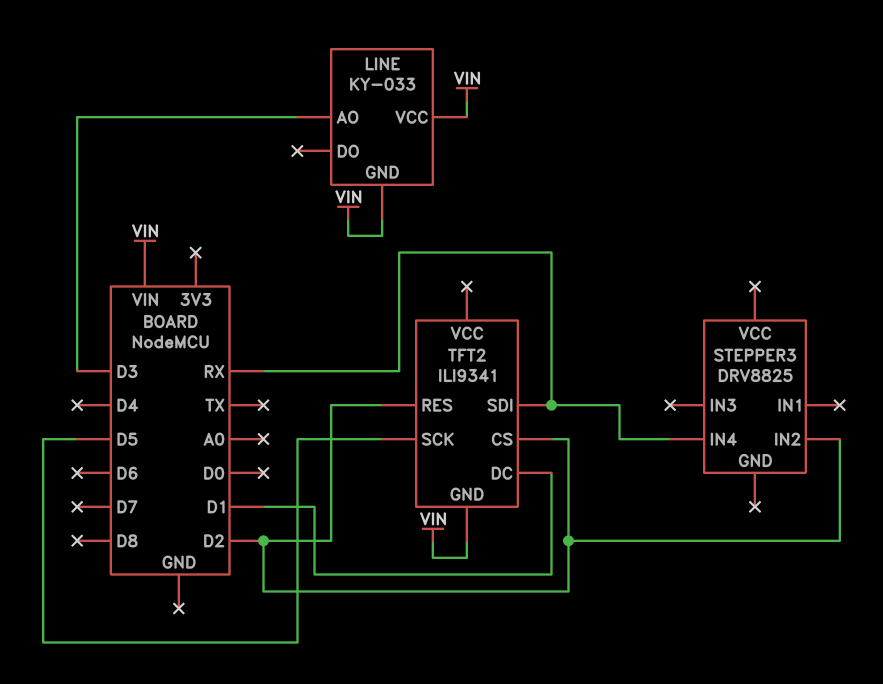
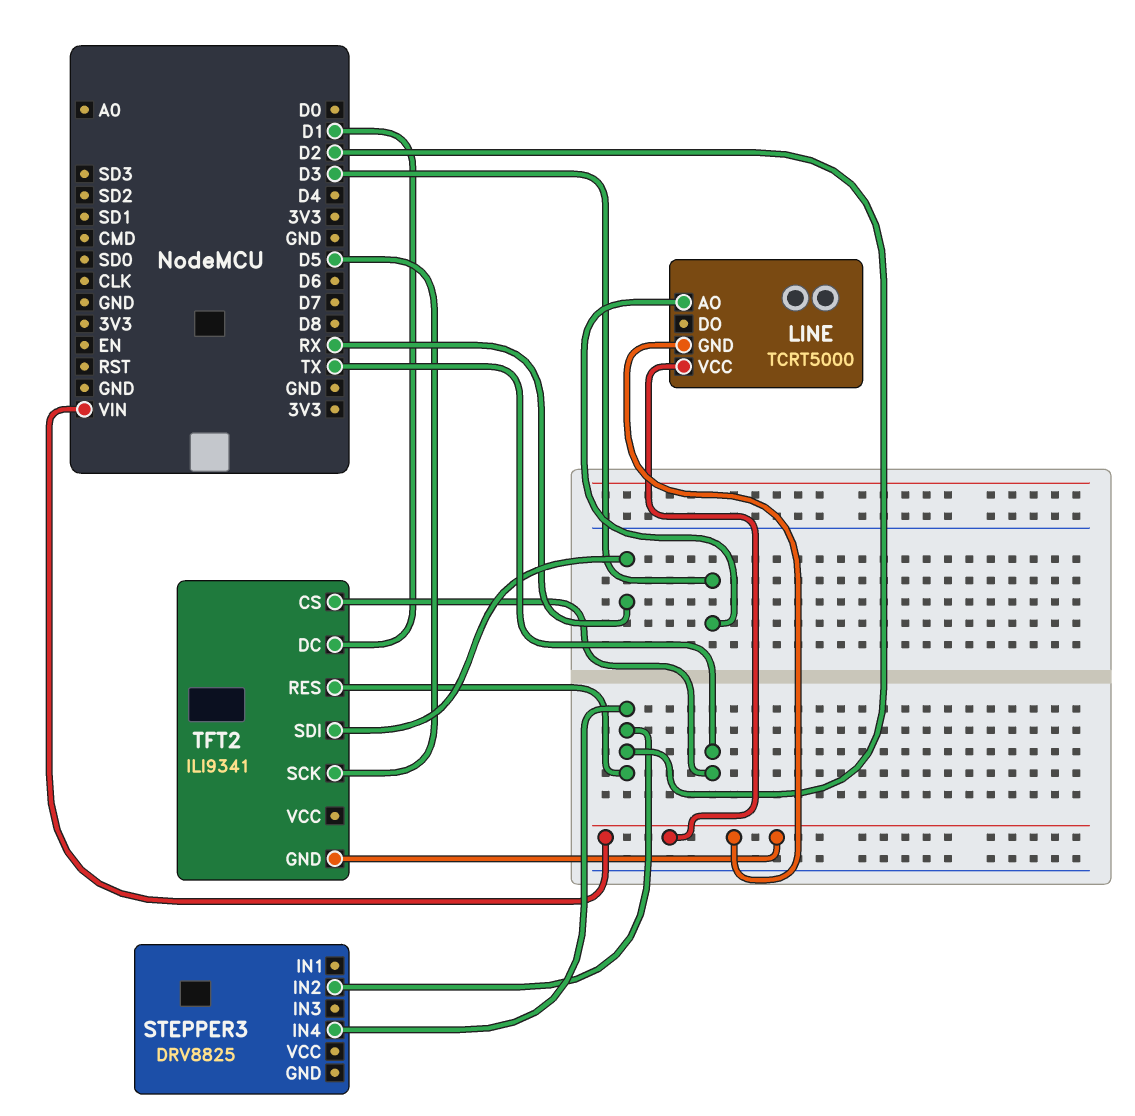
LINE: KY-033 -> TCRT5000
STEPPER3 pin IN4: RX -> D2
TFT2 pin CS: D2 -> TX

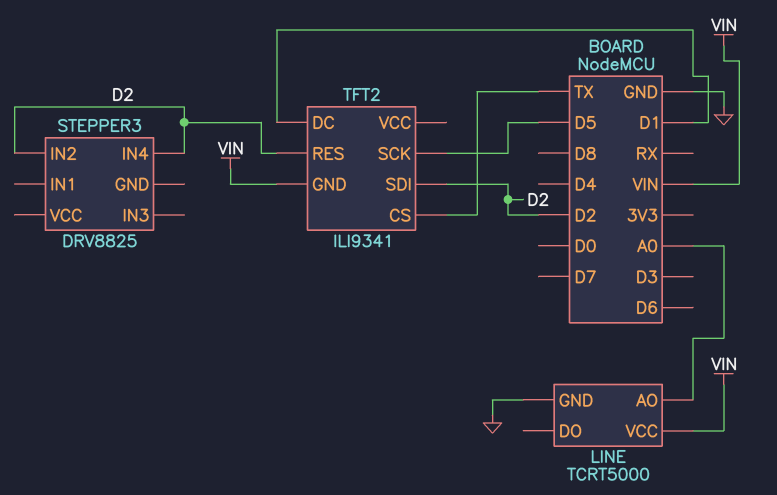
LINE pin AO: D3 -> A0
LINE pin GND: VIN -> GND
TFT2 pin SDI: RX -> D2

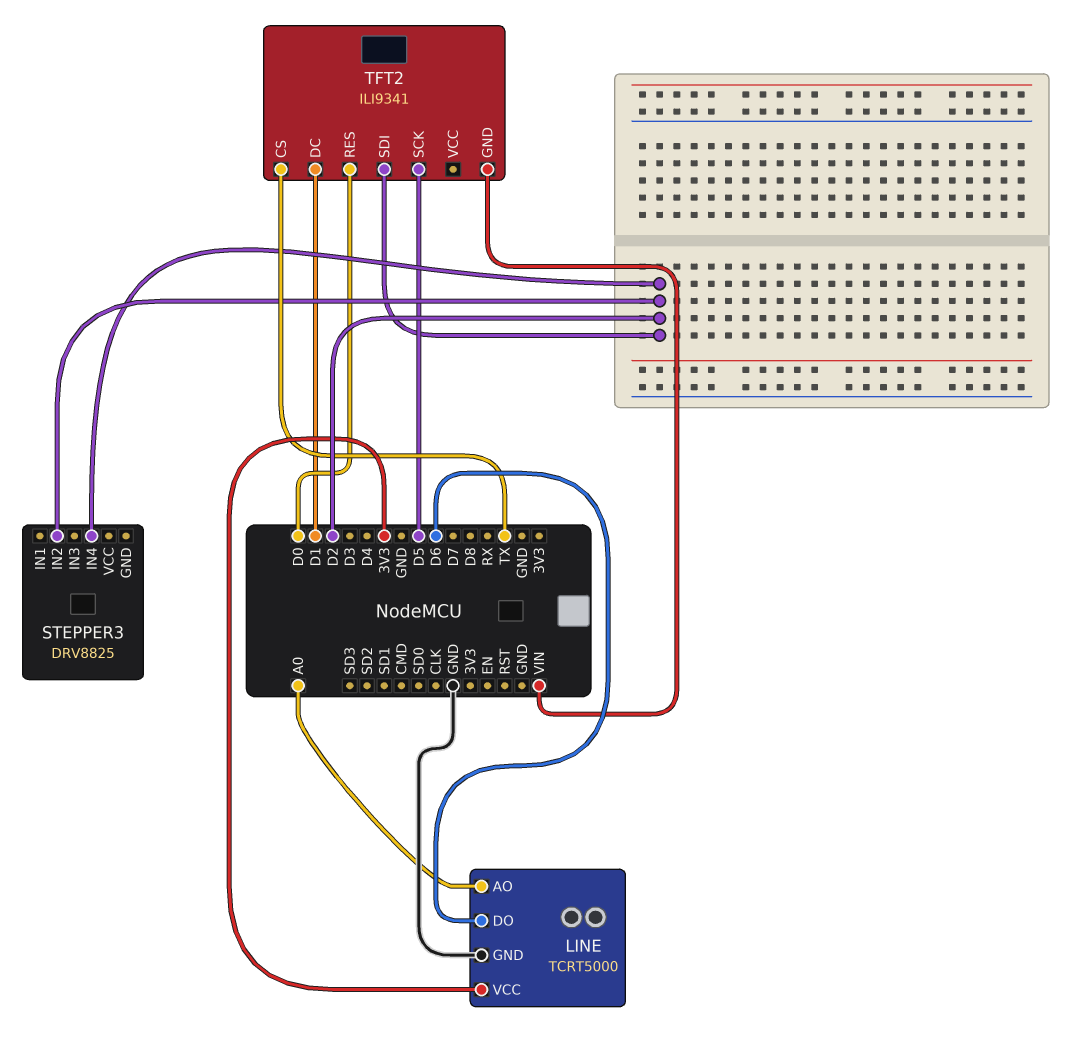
LINE pin DO: none -> D6
LINE pin VCC: VIN -> 3V3
TFT2 pin RES: D2 -> D0

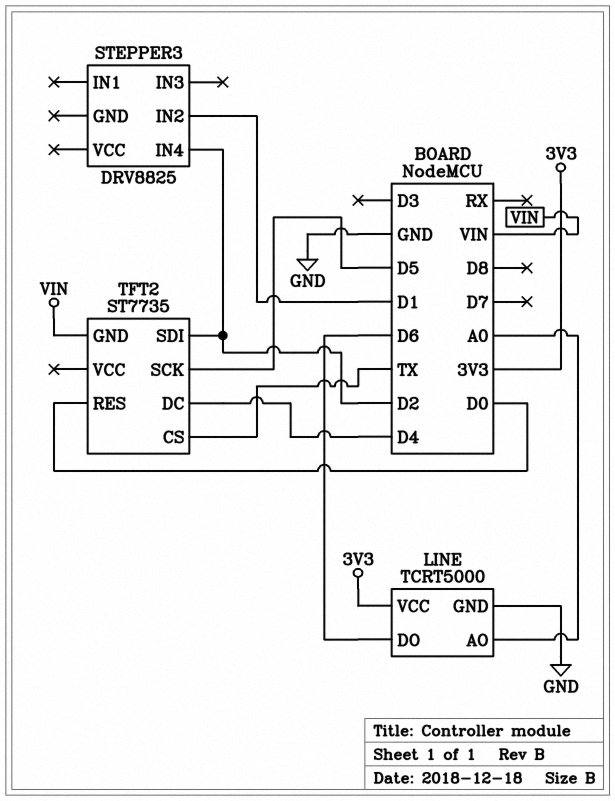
STEPPER3 pin IN2: D2 -> D1
TFT2: ILI9341 -> ST7735
TFT2 pin DC: D1 -> D4

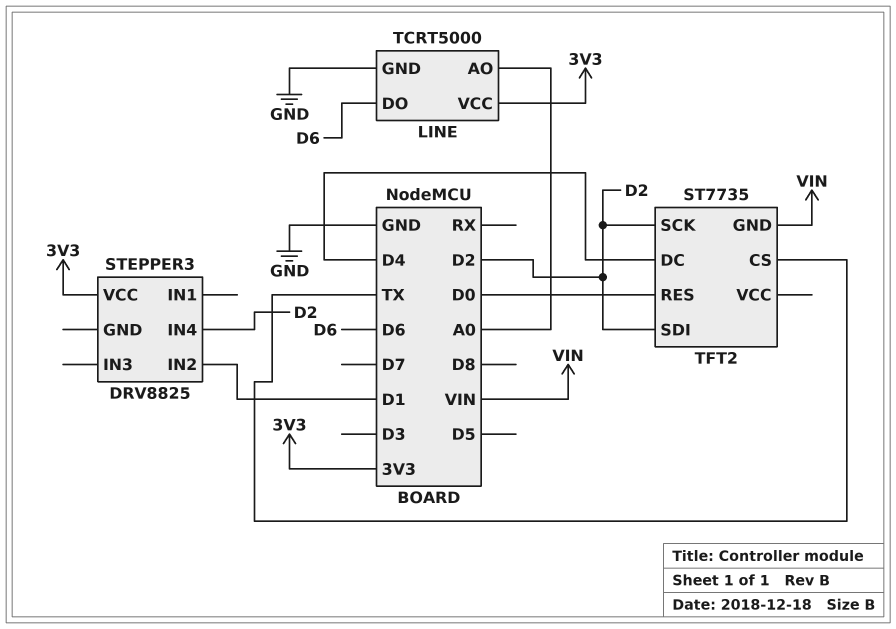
STEPPER3 pin VCC: none -> 3V3
TFT2 pin SCK: D5 -> D2

